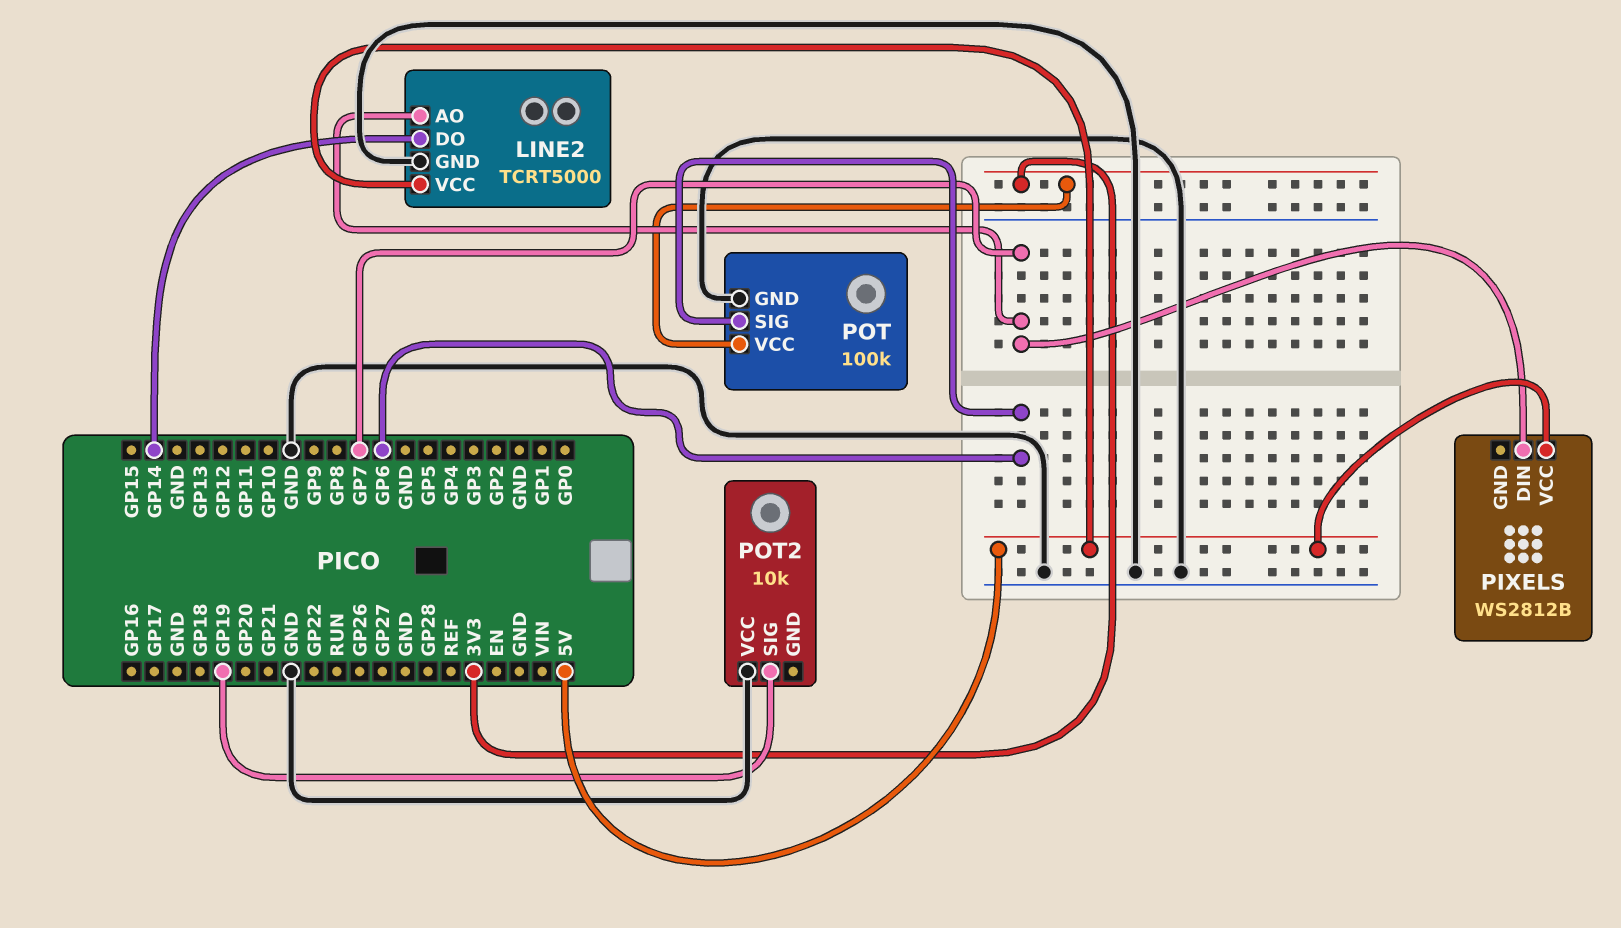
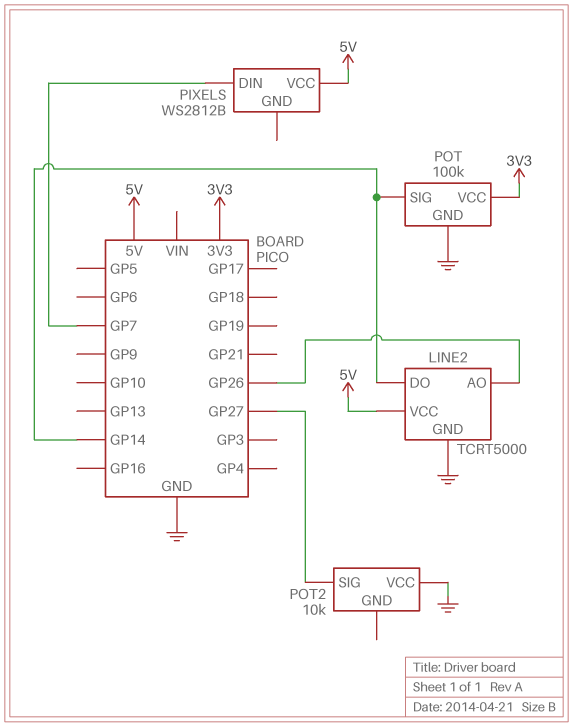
LINE2 pin AO: GP7 -> GP26
POT pin SIG: GP6 -> GP14
POT2 pin SIG: GP19 -> GP27

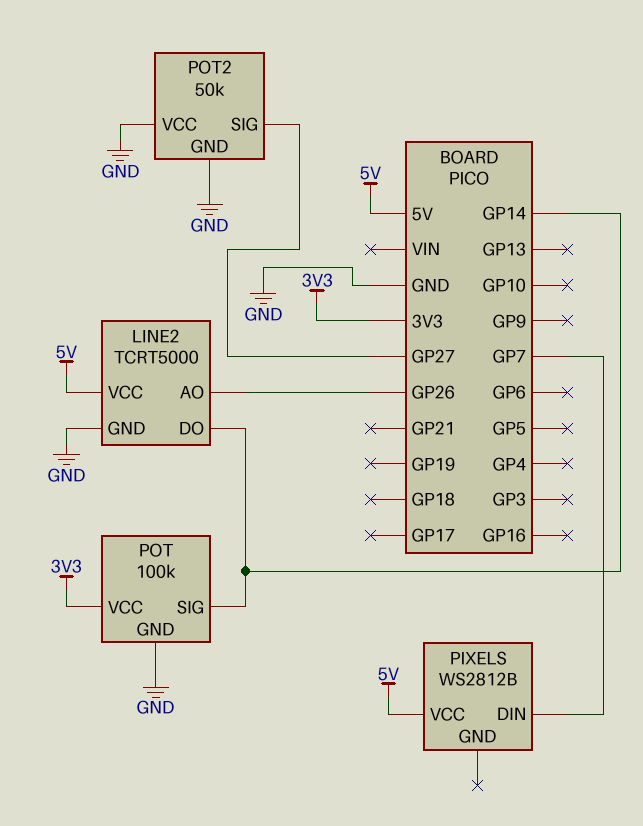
POT2: 10k -> 50k
POT2 pin GND: none -> GND

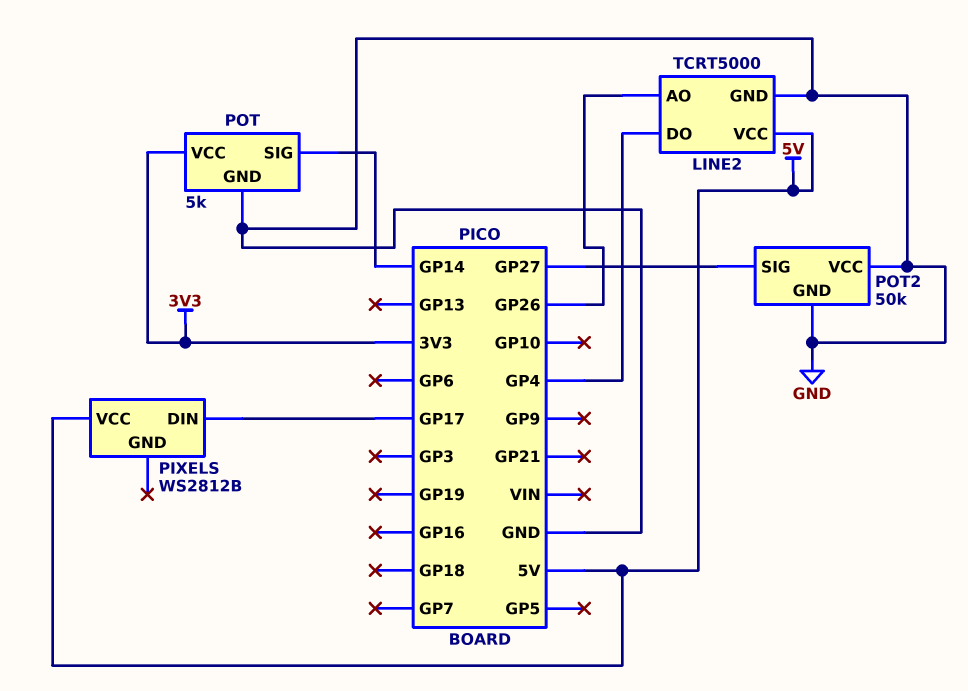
LINE2 pin DO: GP14 -> GP4
PIXELS pin DIN: GP7 -> GP17
POT: 100k -> 5k

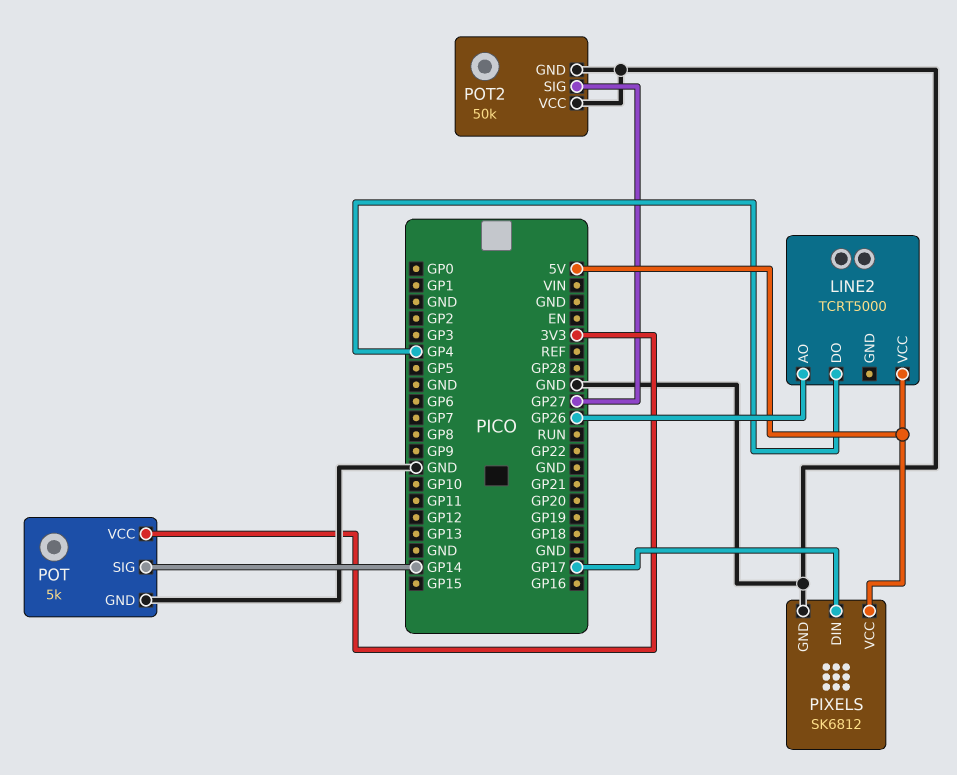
LINE2 pin GND: GND -> none
PIXELS: WS2812B -> SK6812
PIXELS pin GND: none -> GND

